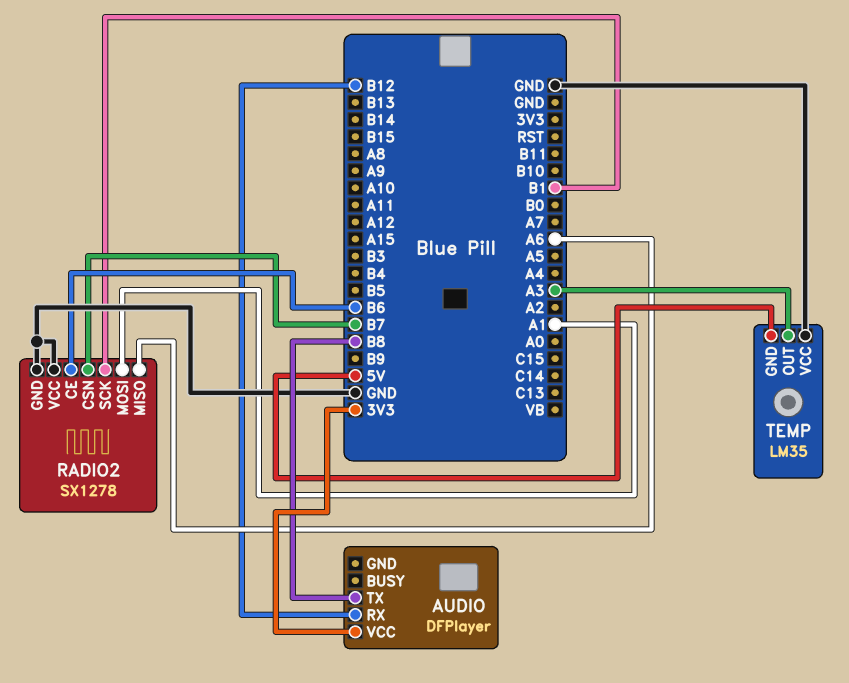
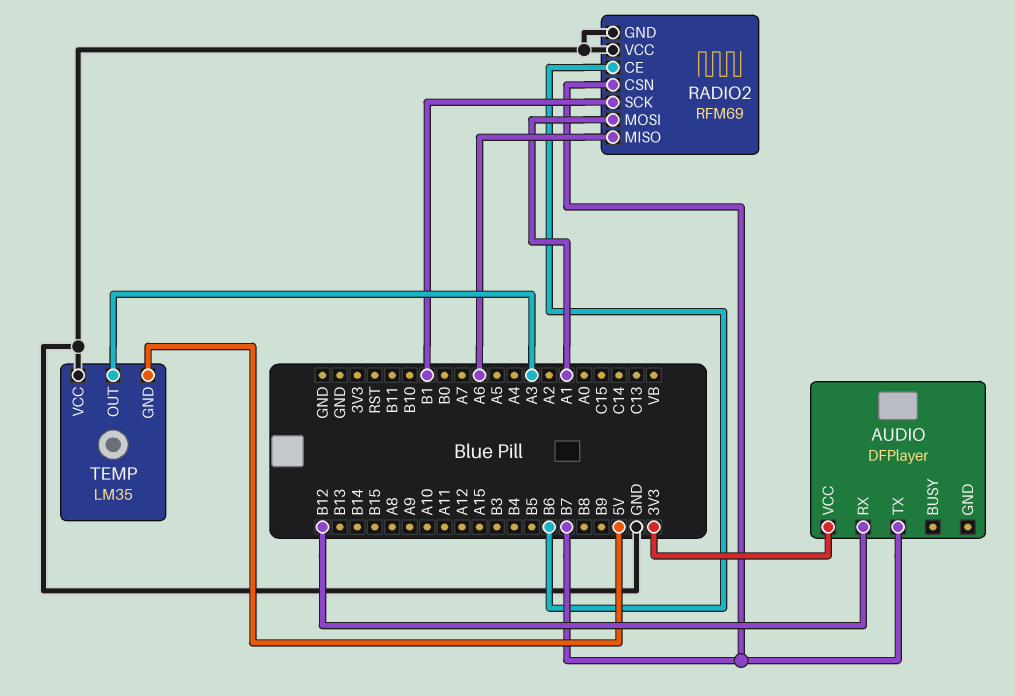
AUDIO pin TX: B8 -> B7
RADIO2: SX1278 -> RFM69

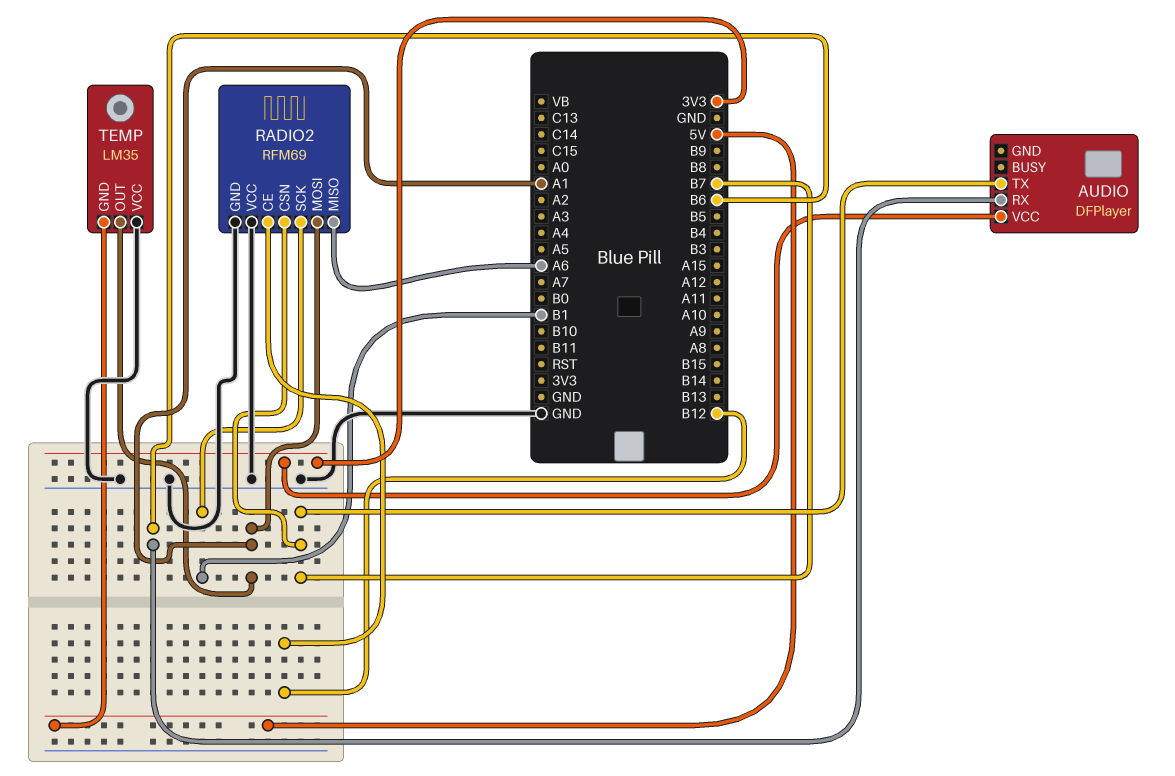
AUDIO pin RX: B12 -> B6
RADIO2 pin CE: B6 -> B12
TEMP pin OUT: A3 -> A1

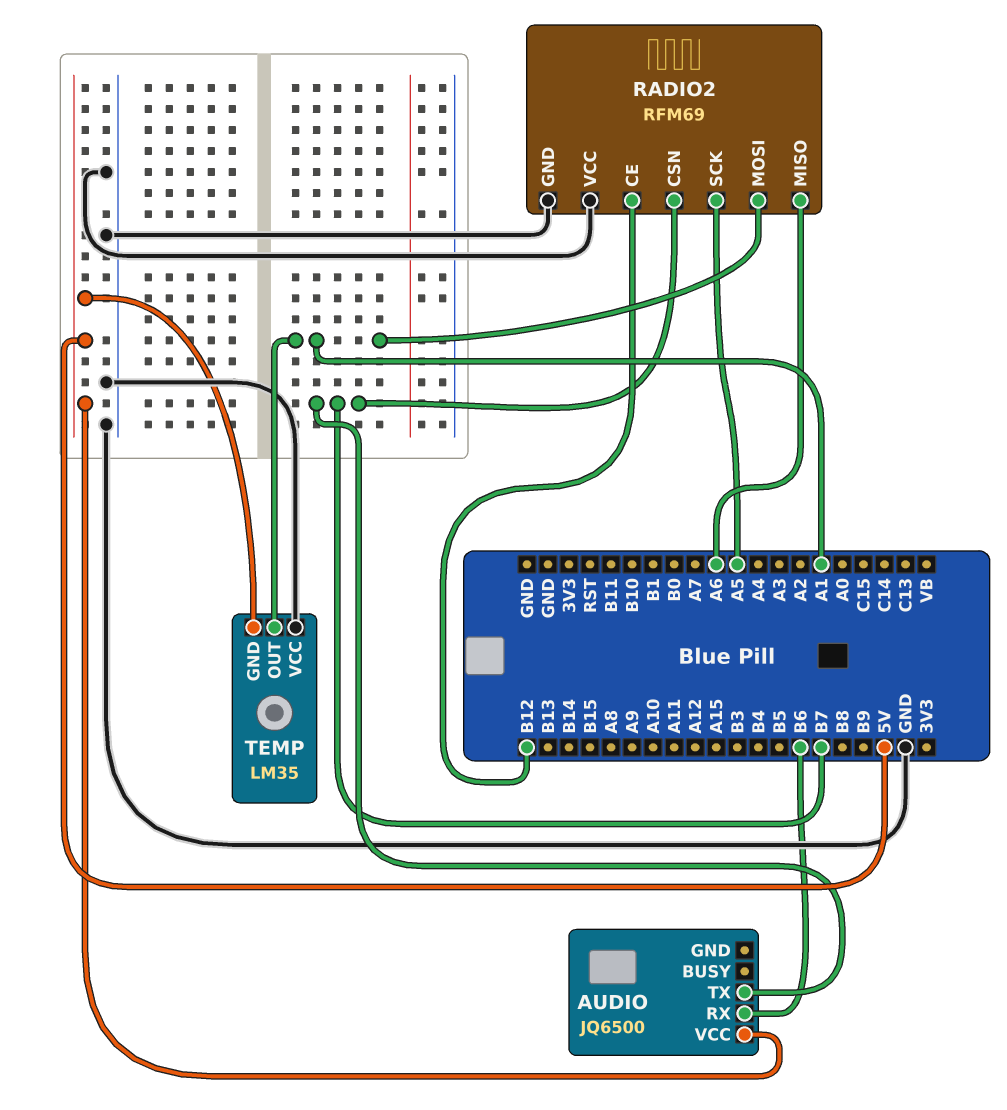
AUDIO: DFPlayer -> JQ6500
AUDIO pin VCC: 3V3 -> 5V
RADIO2 pin SCK: B1 -> A5

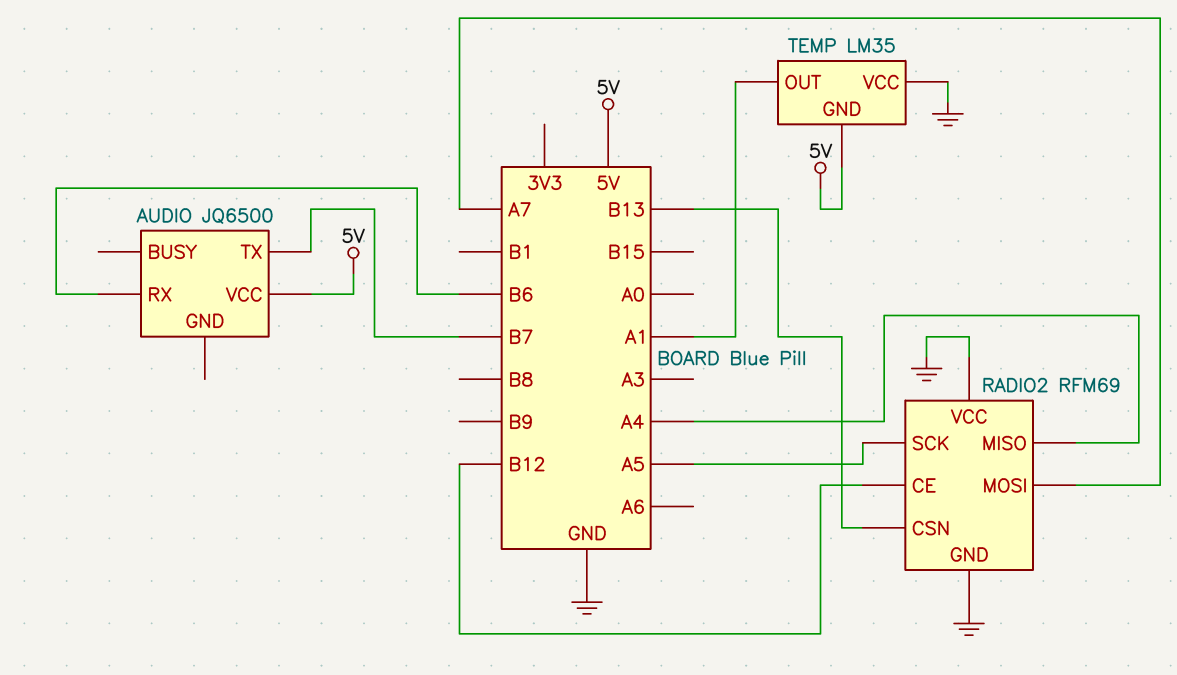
RADIO2 pin CSN: B7 -> B13
RADIO2 pin MISO: A6 -> A4
RADIO2 pin MOSI: A1 -> A7

